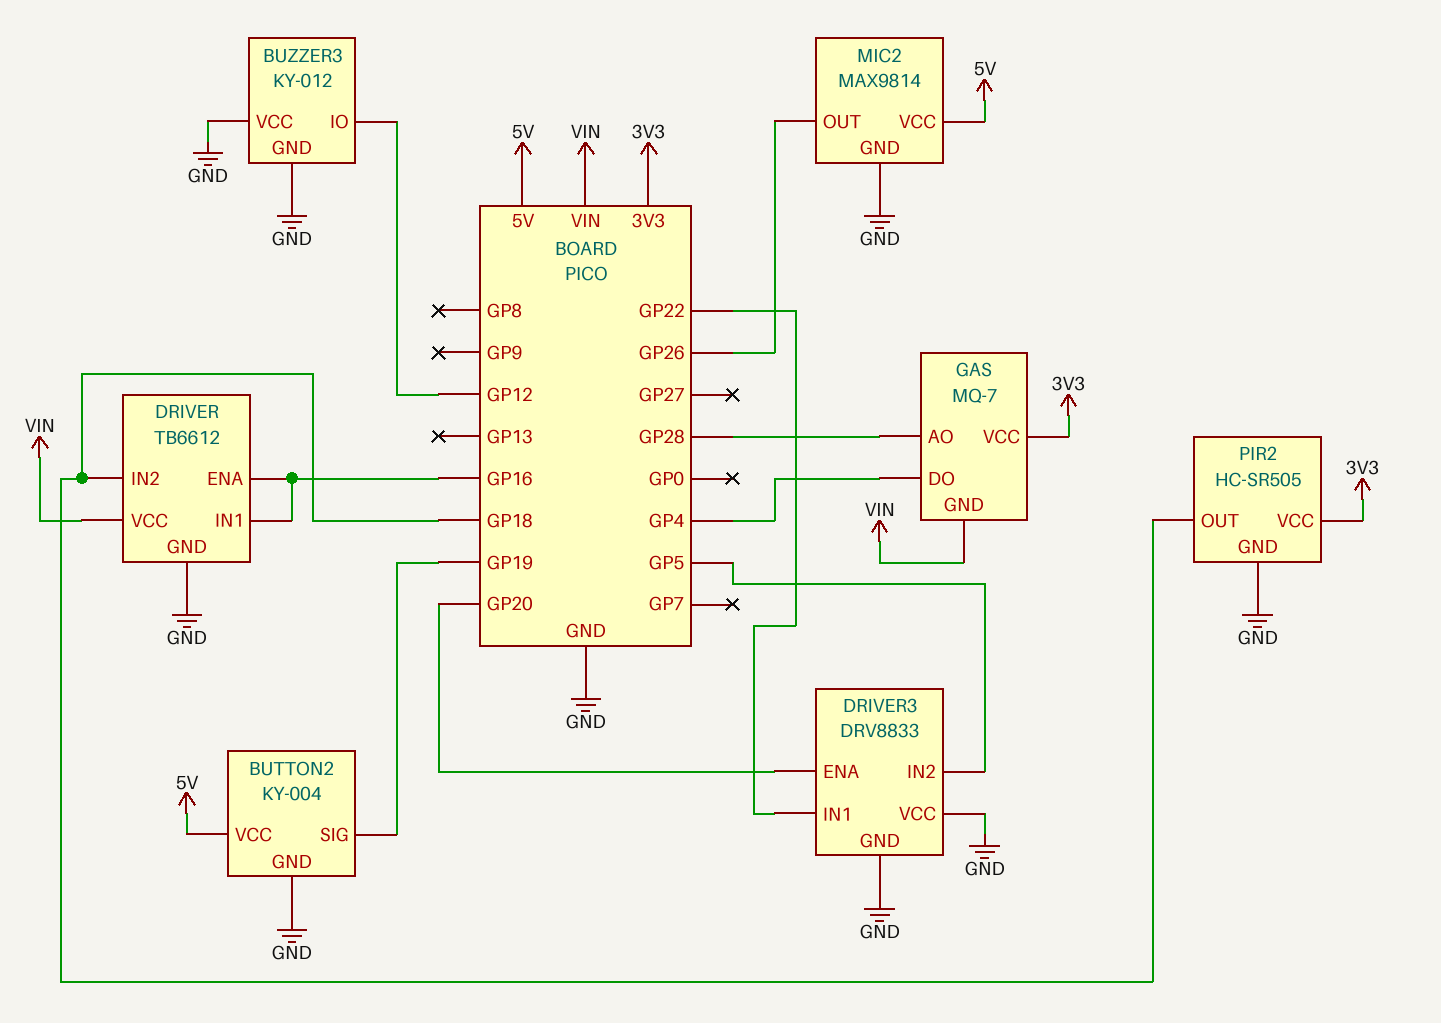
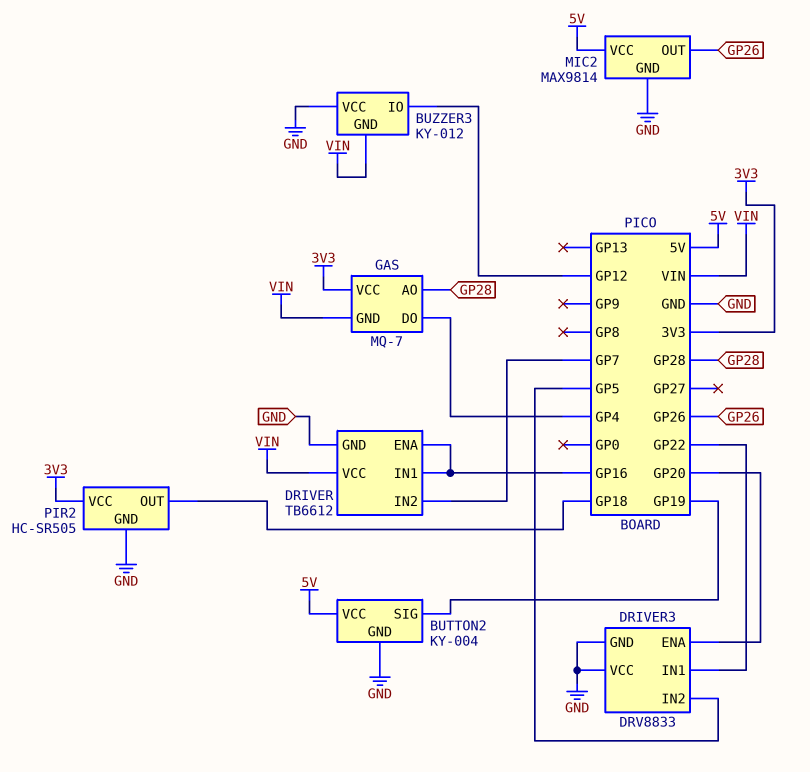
BUZZER3 pin GND: GND -> VIN
DRIVER pin IN2: GP18 -> GP7

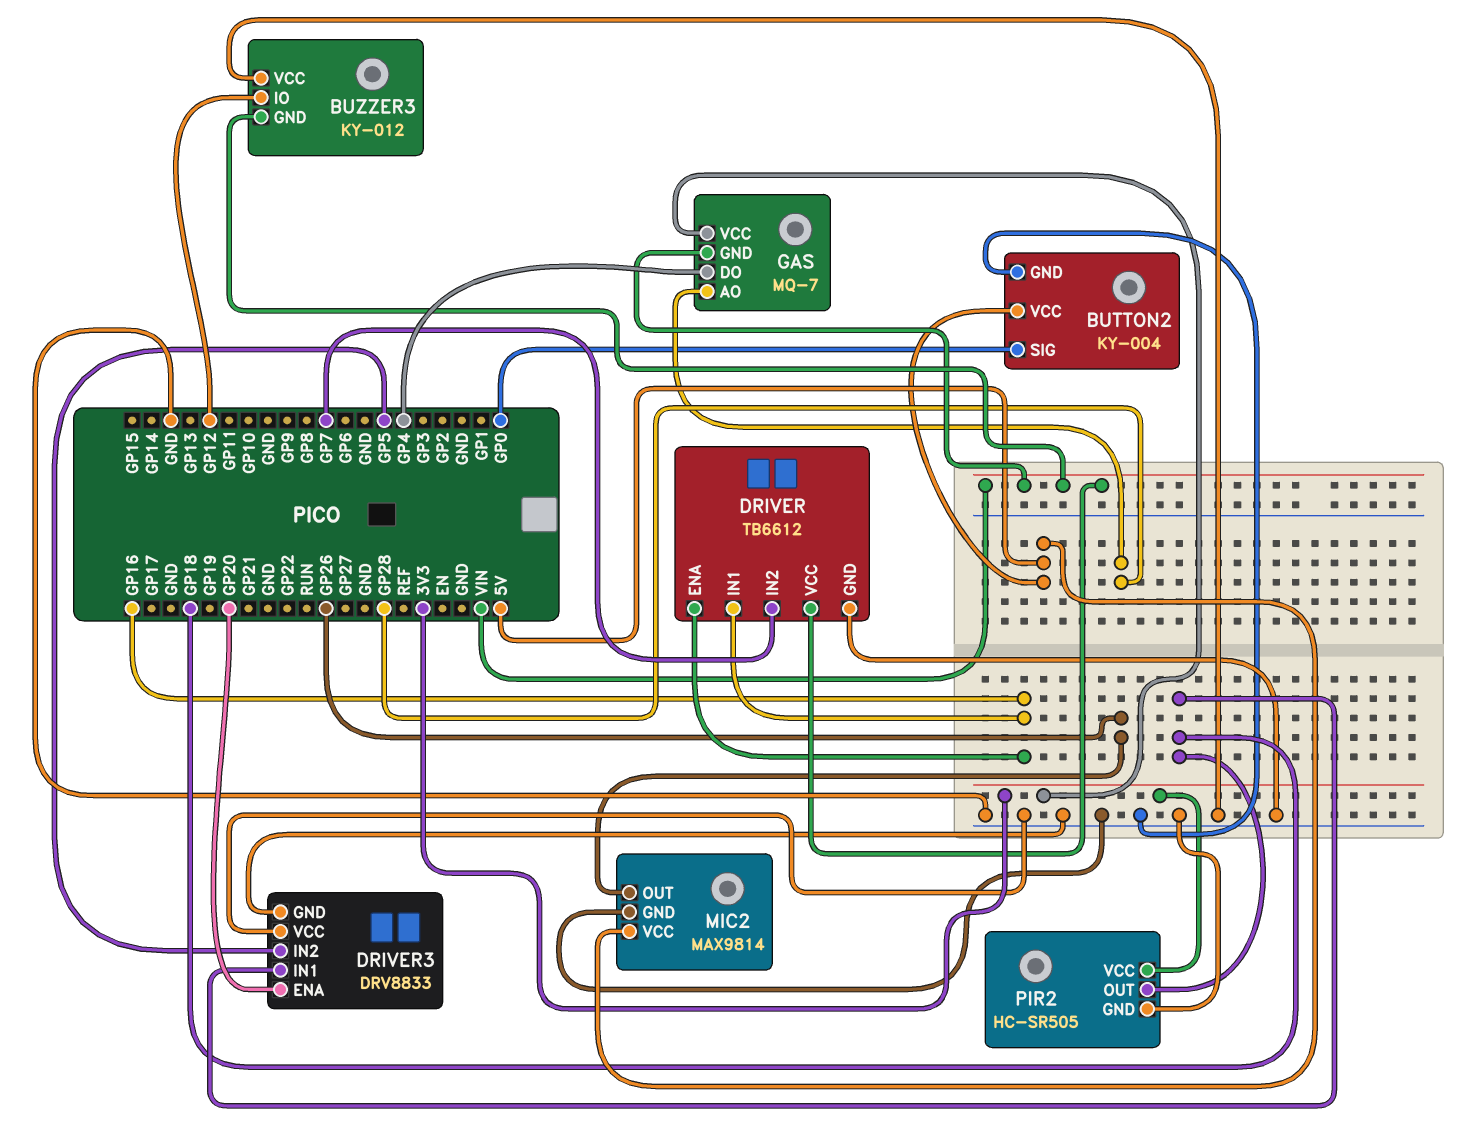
BUTTON2 pin SIG: GP19 -> GP0
DRIVER3 pin IN1: GP22 -> GP18

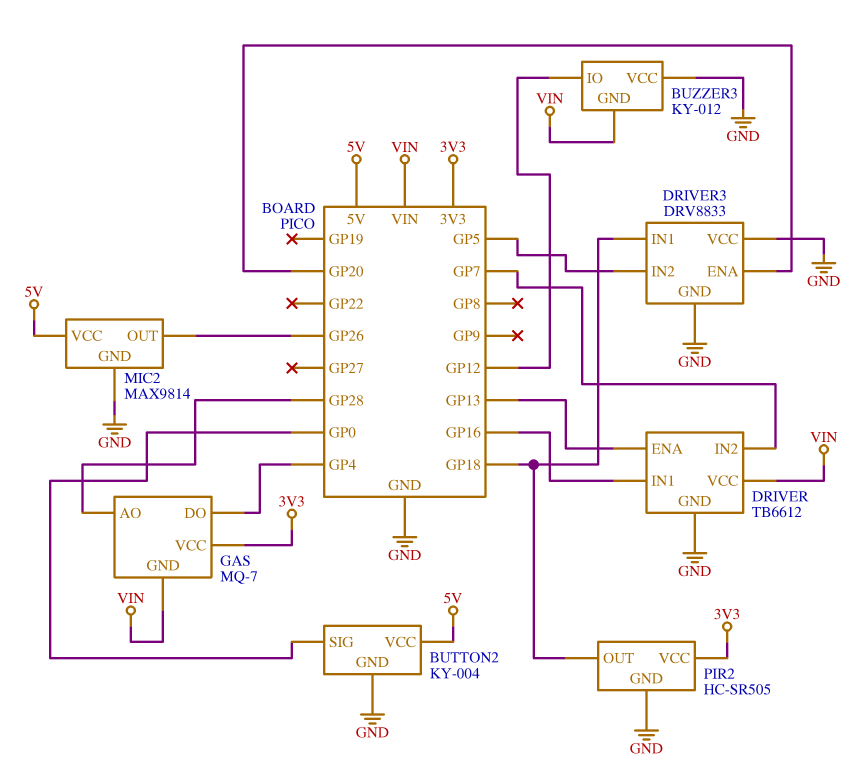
DRIVER pin ENA: GP16 -> GP13

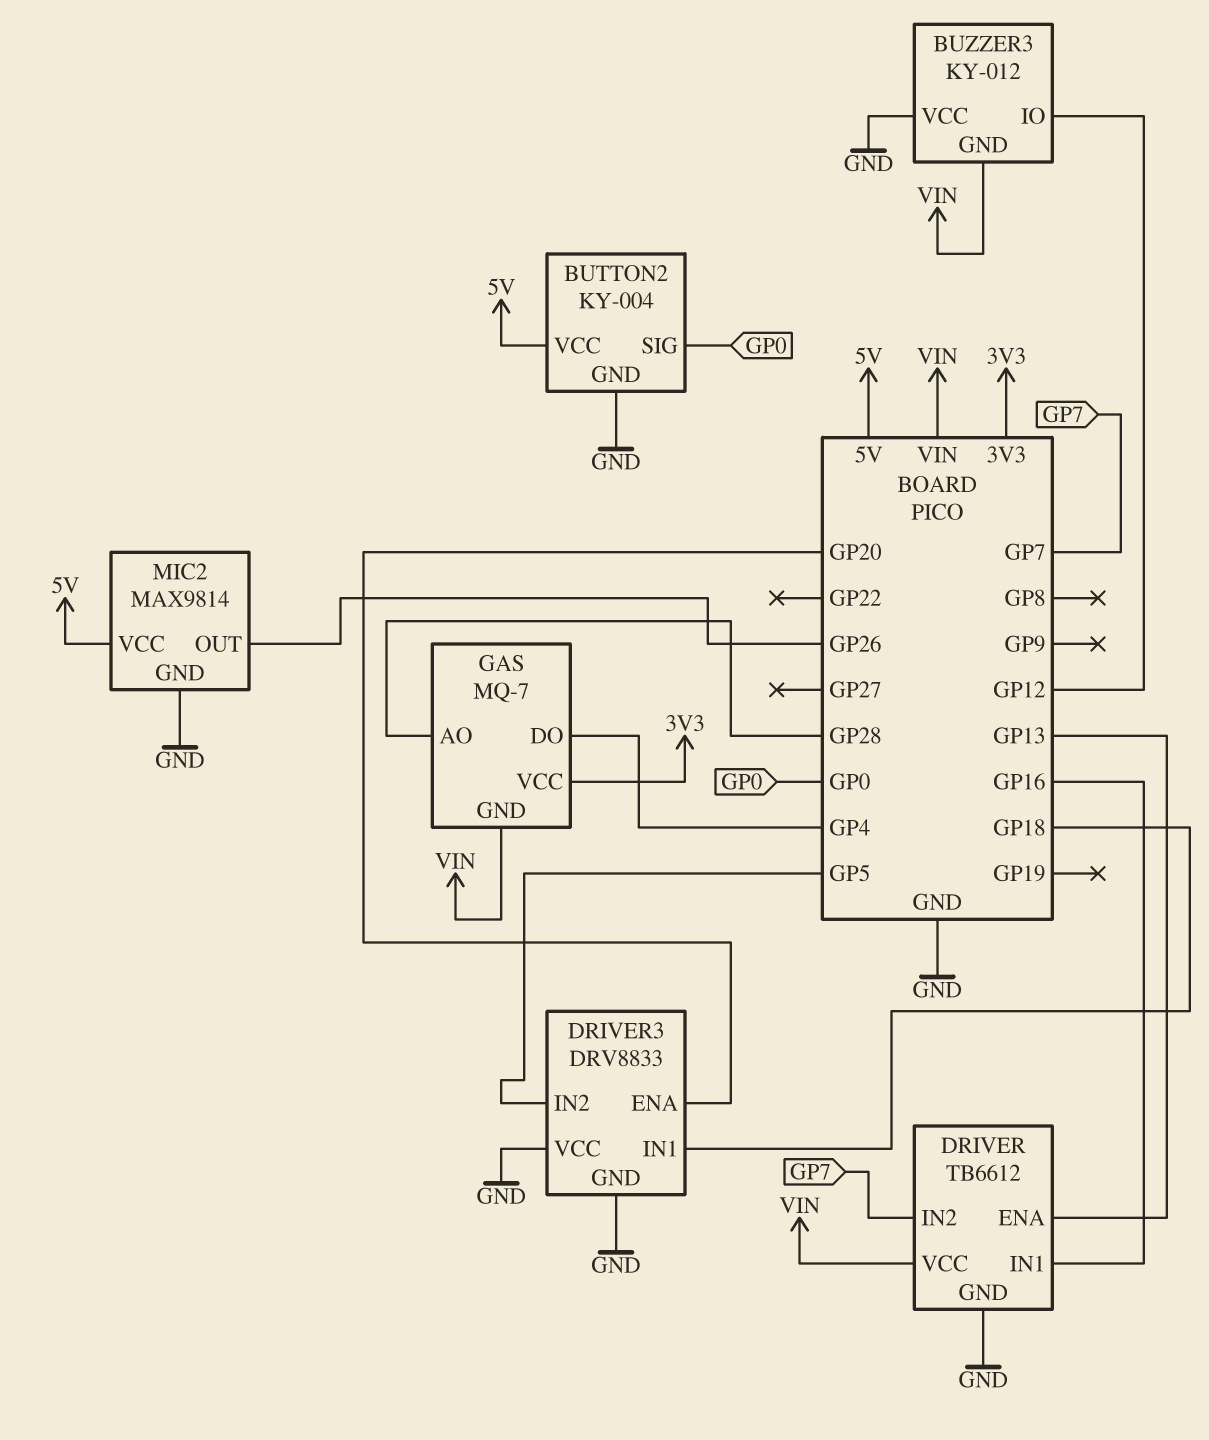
PIR2: HC-SR505 -> none
PIR2 pin GND: GND -> none
PIR2 pin OUT: GP18 -> none
PIR2 pin VCC: 3V3 -> none

